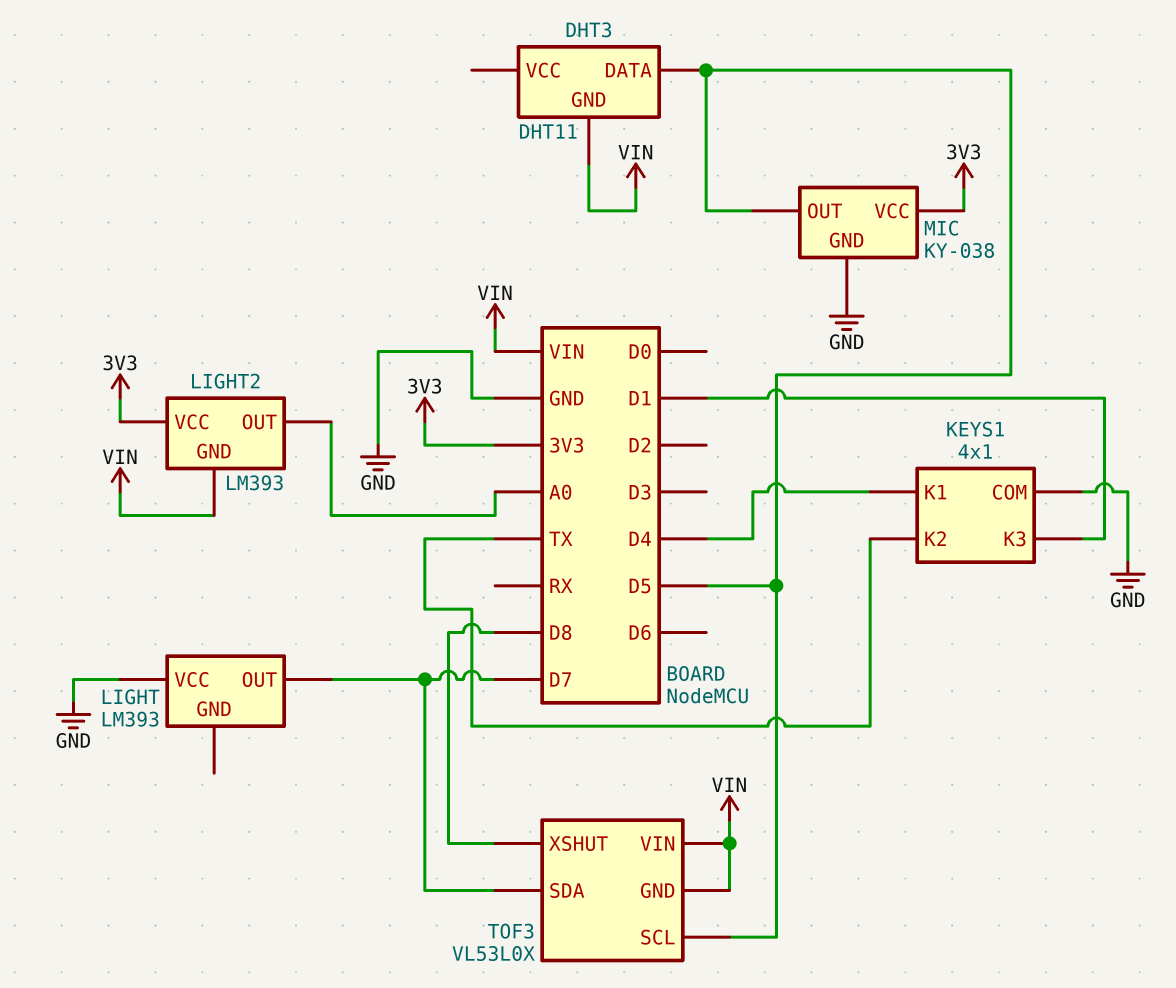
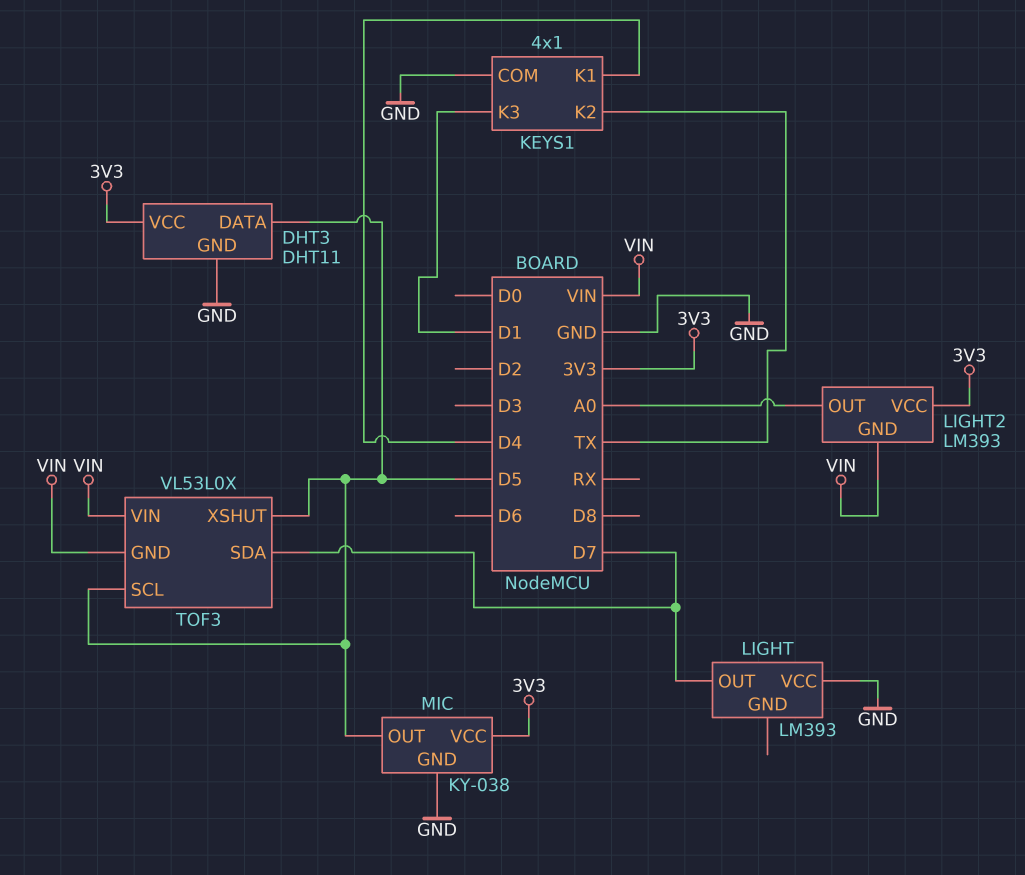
DHT3 pin GND: VIN -> GND
DHT3 pin VCC: none -> 3V3
TOF3 pin XSHUT: D8 -> D5

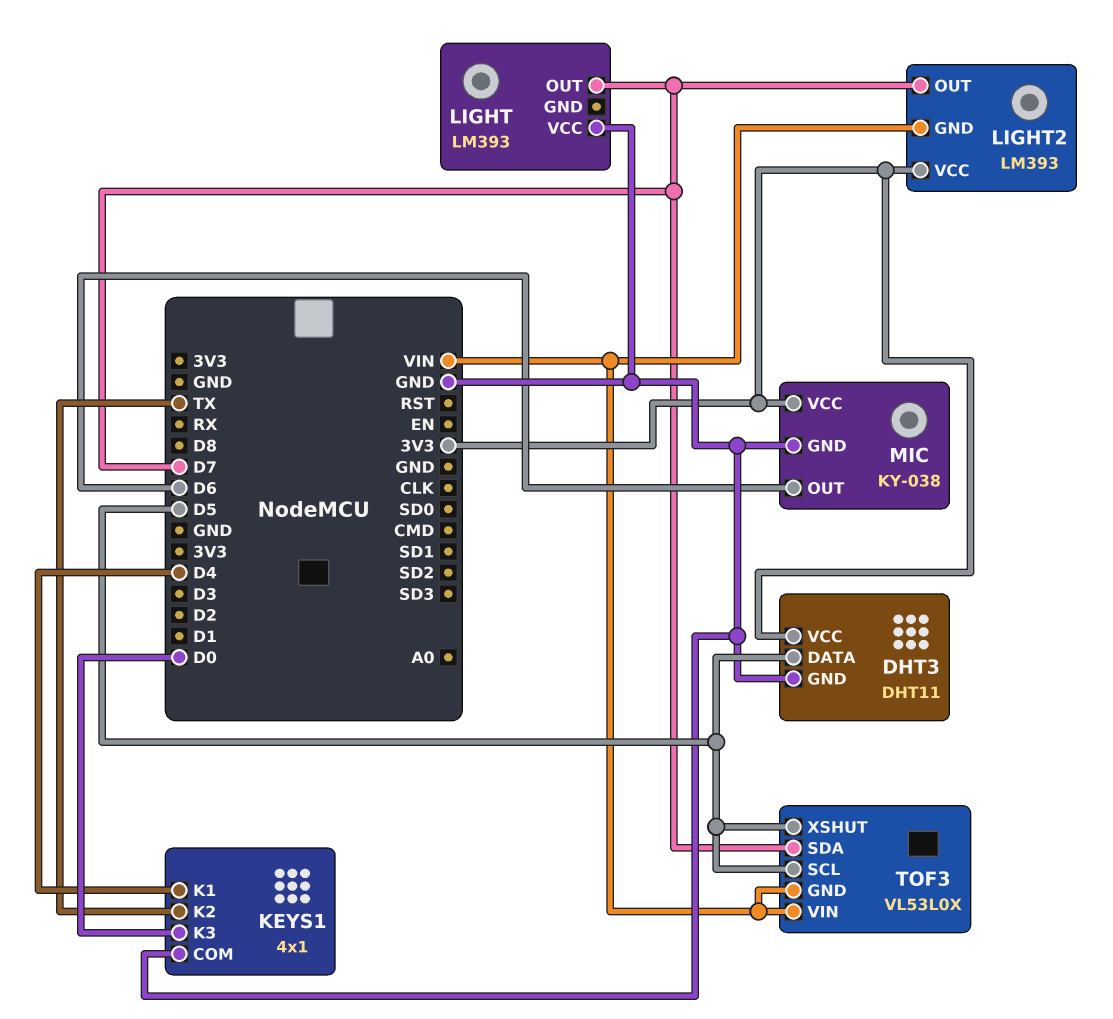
KEYS1 pin K3: D1 -> D0
LIGHT2 pin OUT: A0 -> D7
MIC pin OUT: D5 -> D6

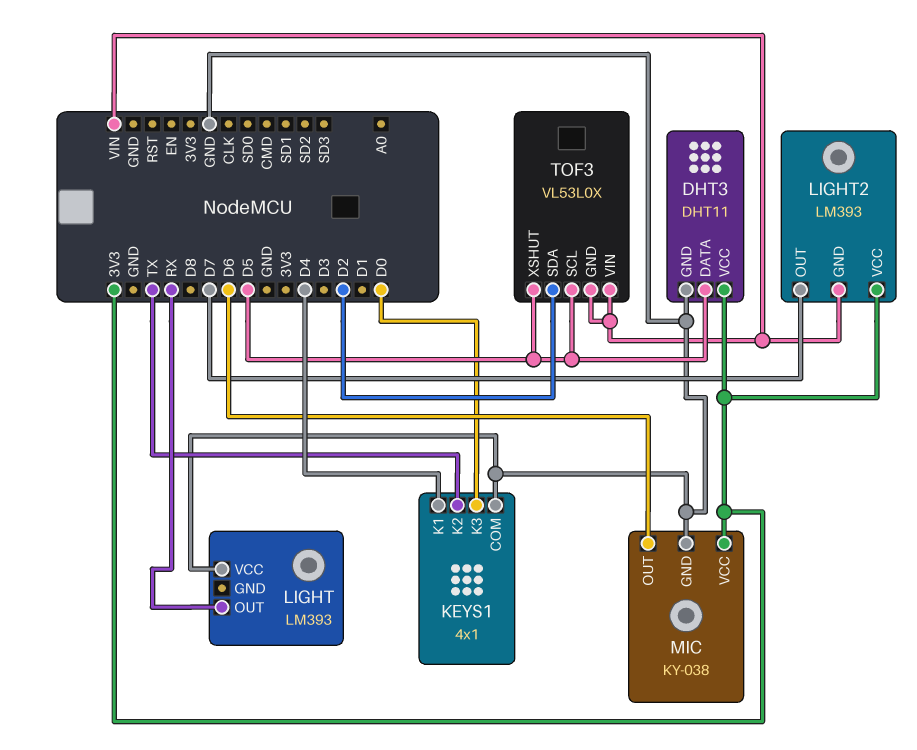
LIGHT pin OUT: D7 -> RX
TOF3 pin SDA: D7 -> D2

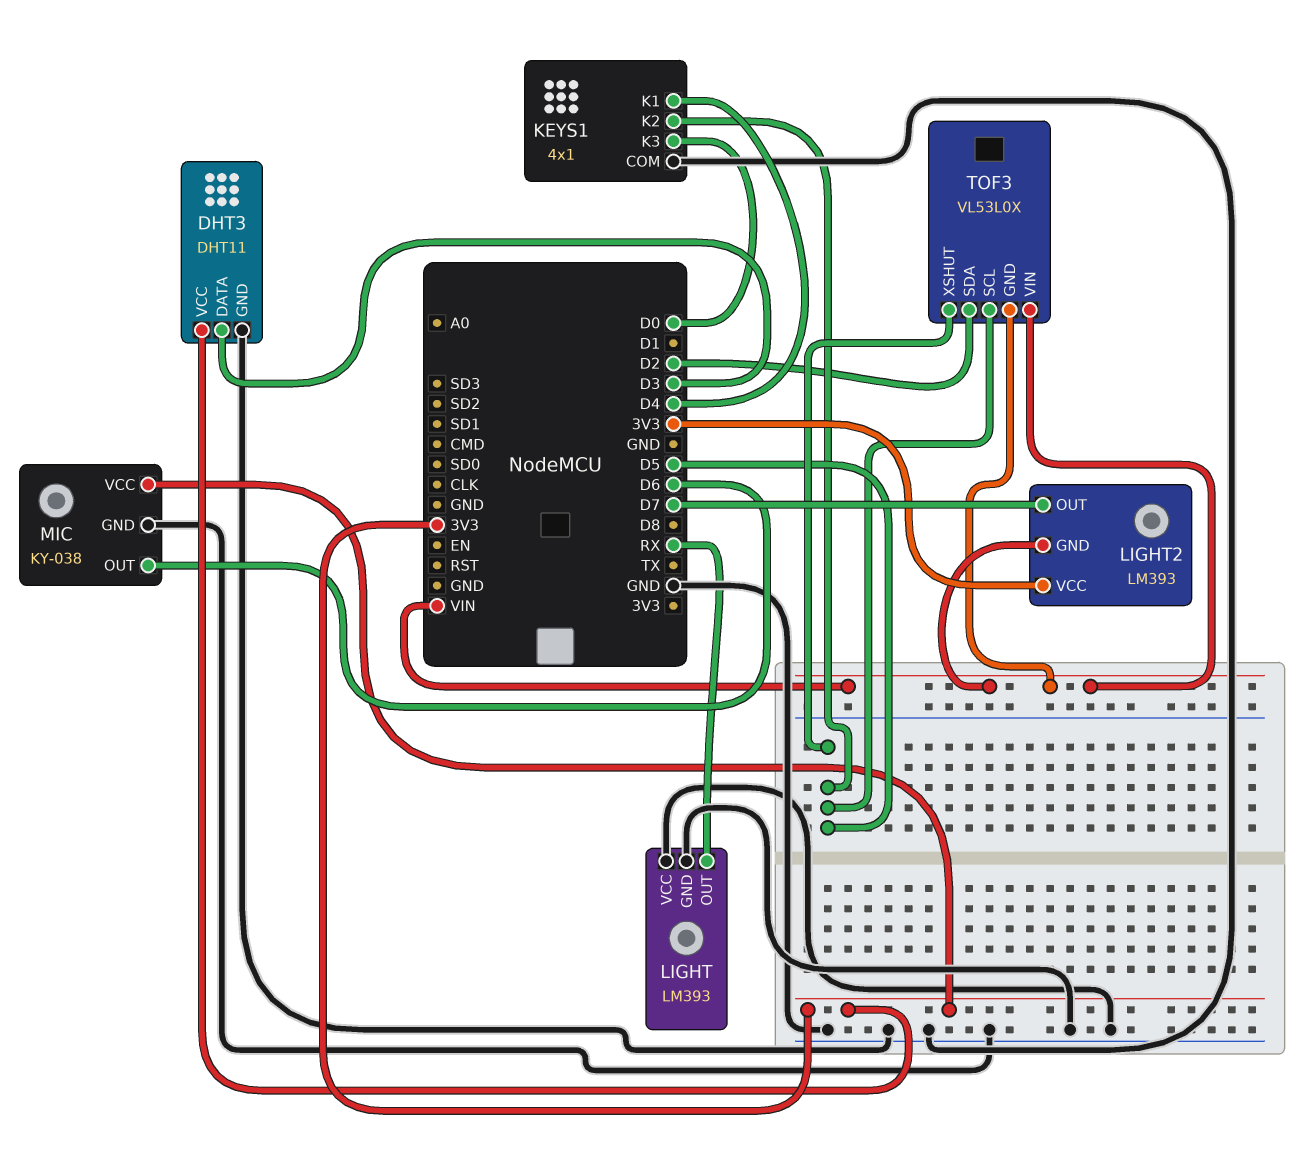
DHT3 pin DATA: D5 -> D3
KEYS1 pin K2: TX -> D5
LIGHT pin GND: none -> GND

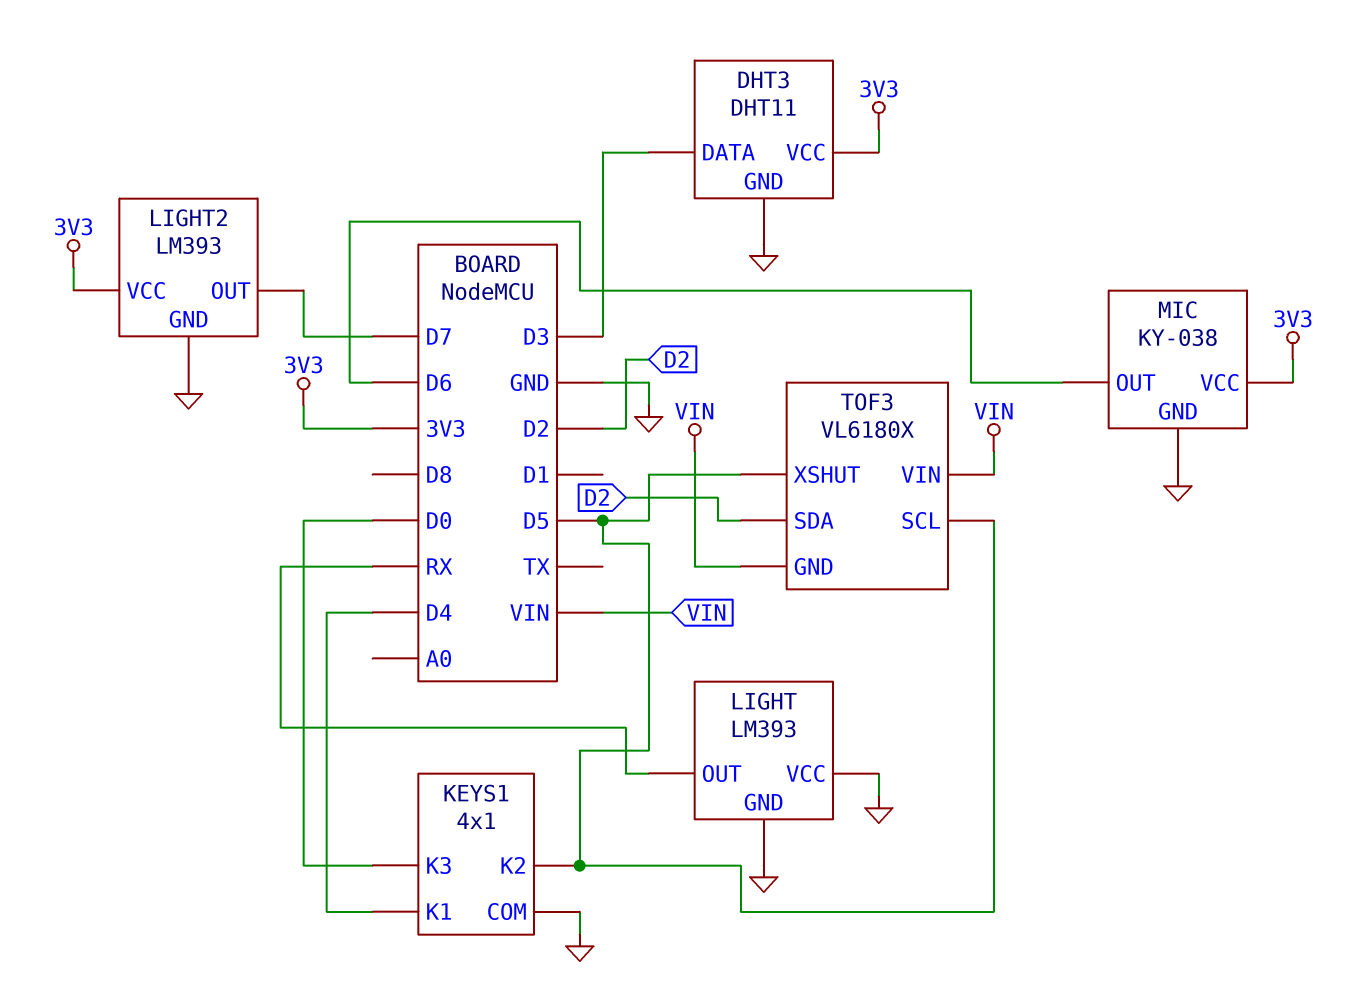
LIGHT2 pin GND: VIN -> GND
TOF3: VL53L0X -> VL6180X

